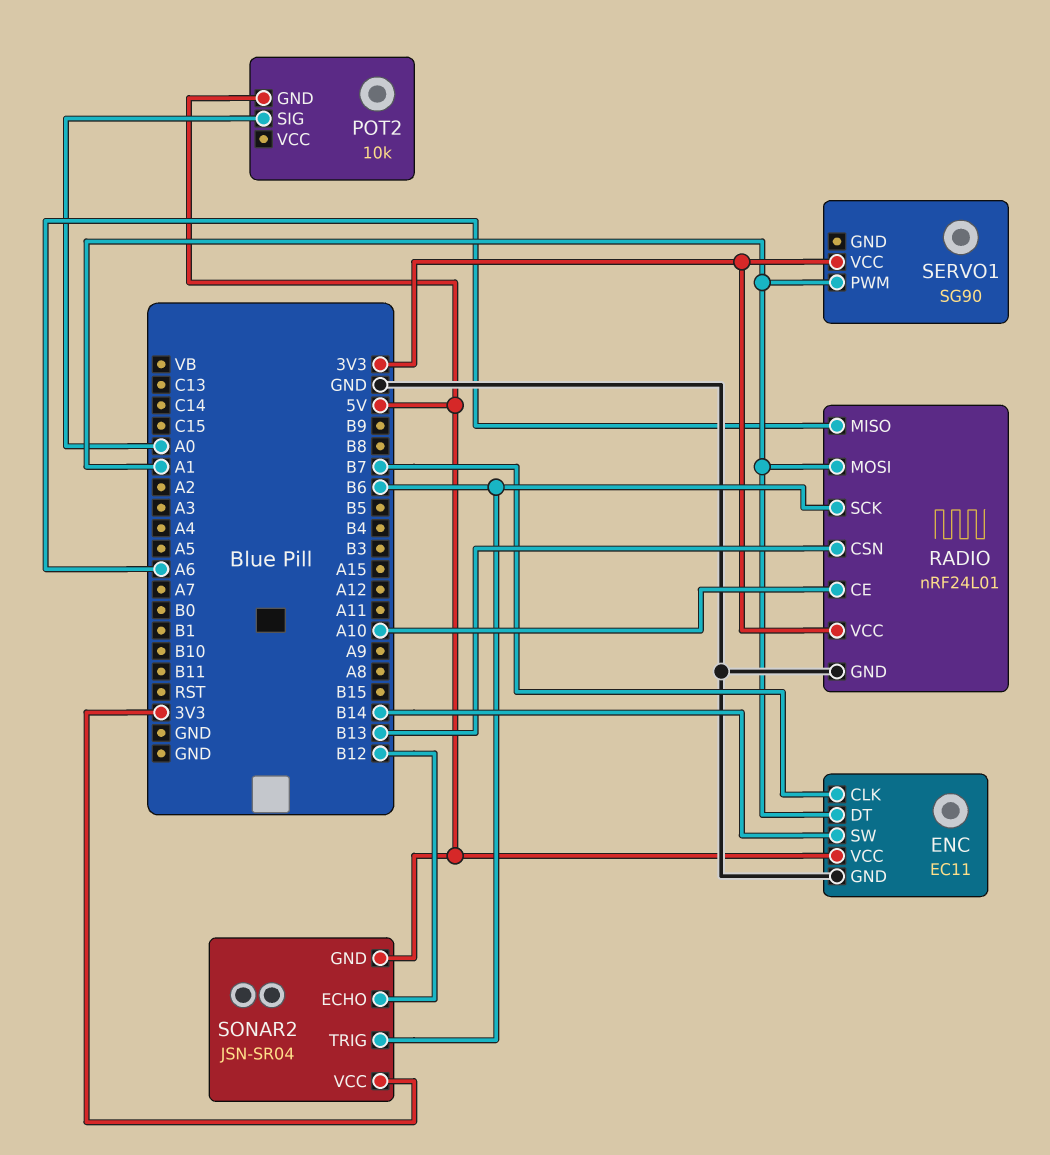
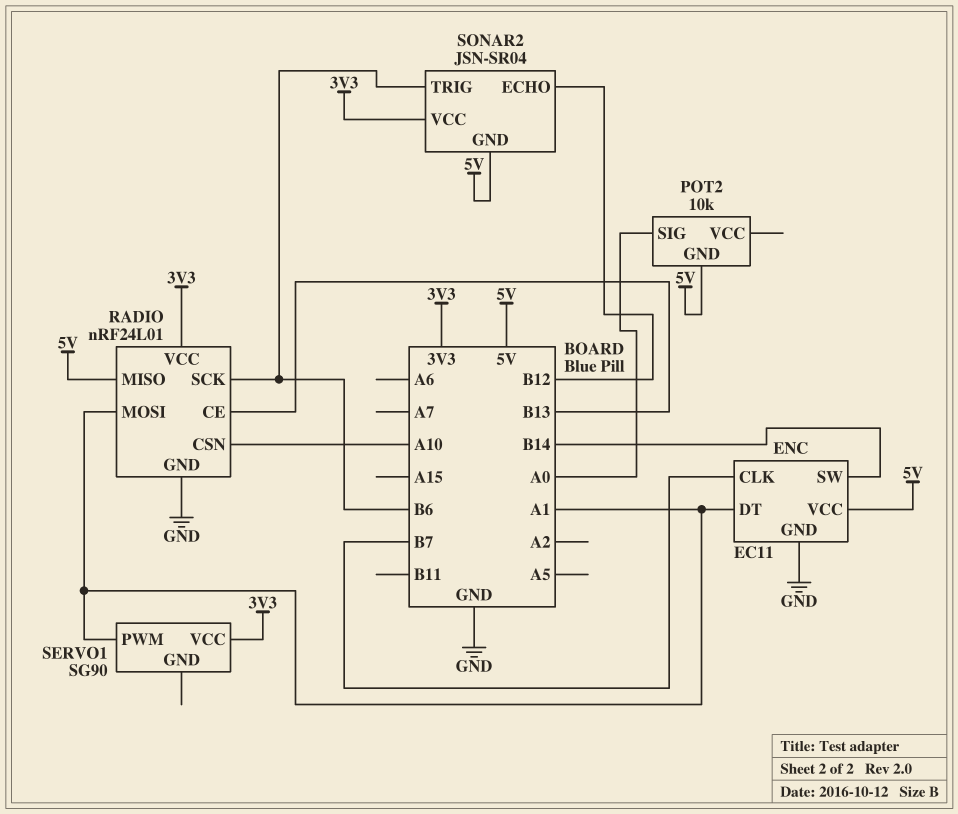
RADIO pin CE: A10 -> B13
RADIO pin CSN: B13 -> A10
RADIO pin MISO: A6 -> 5V

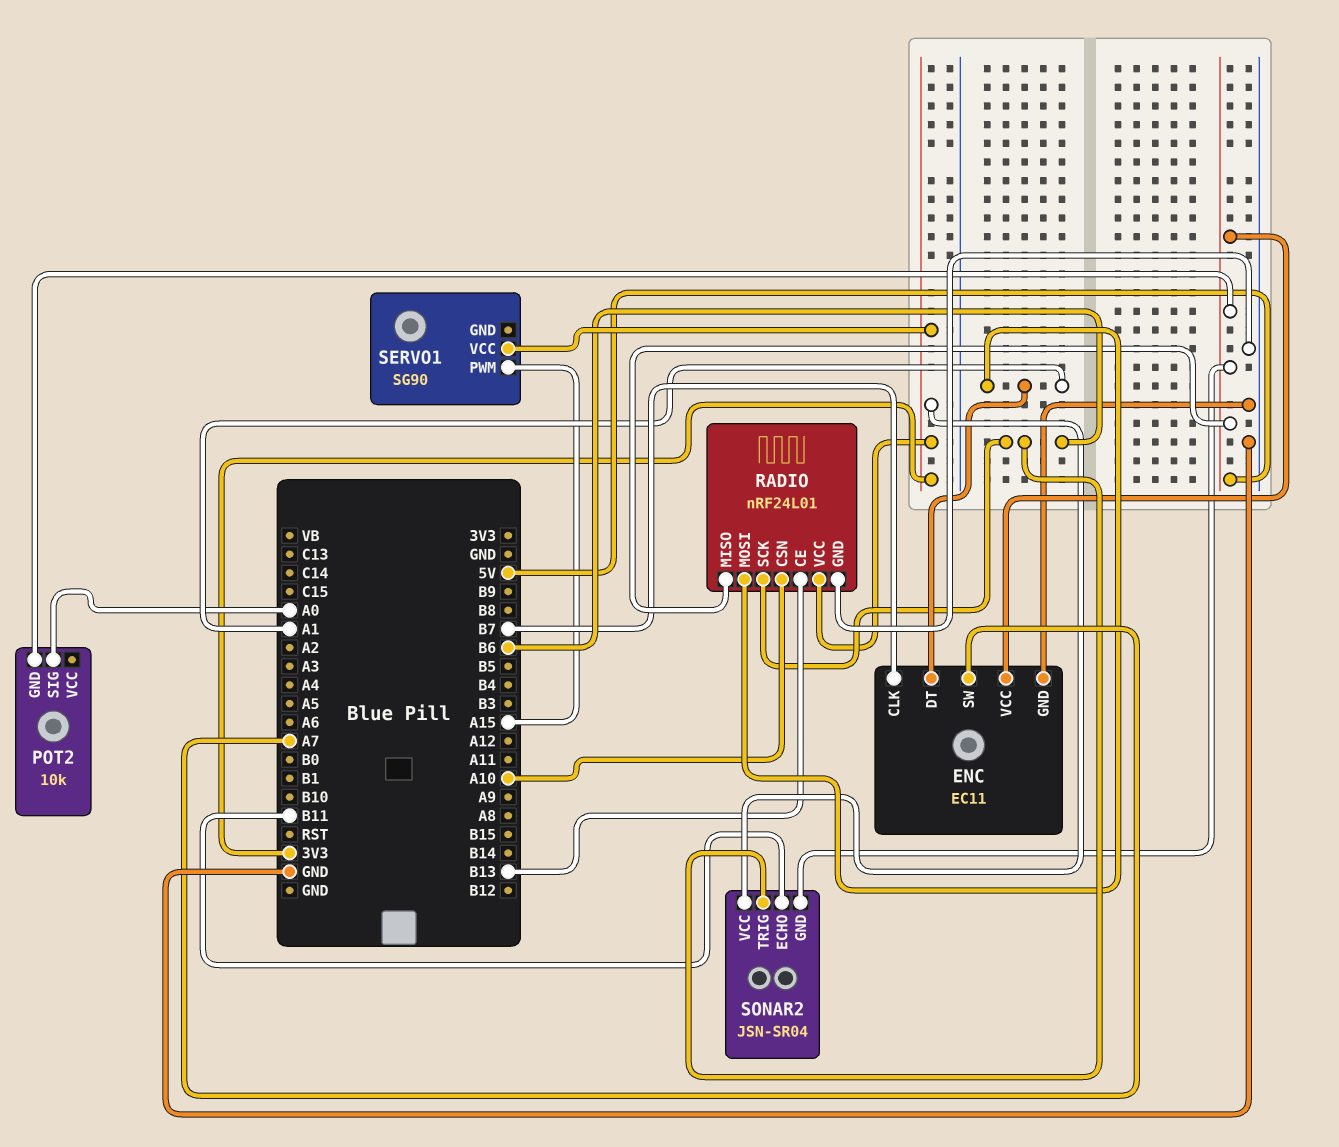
ENC pin SW: B14 -> A7
SERVO1 pin PWM: A1 -> A15
SONAR2 pin ECHO: B12 -> B11

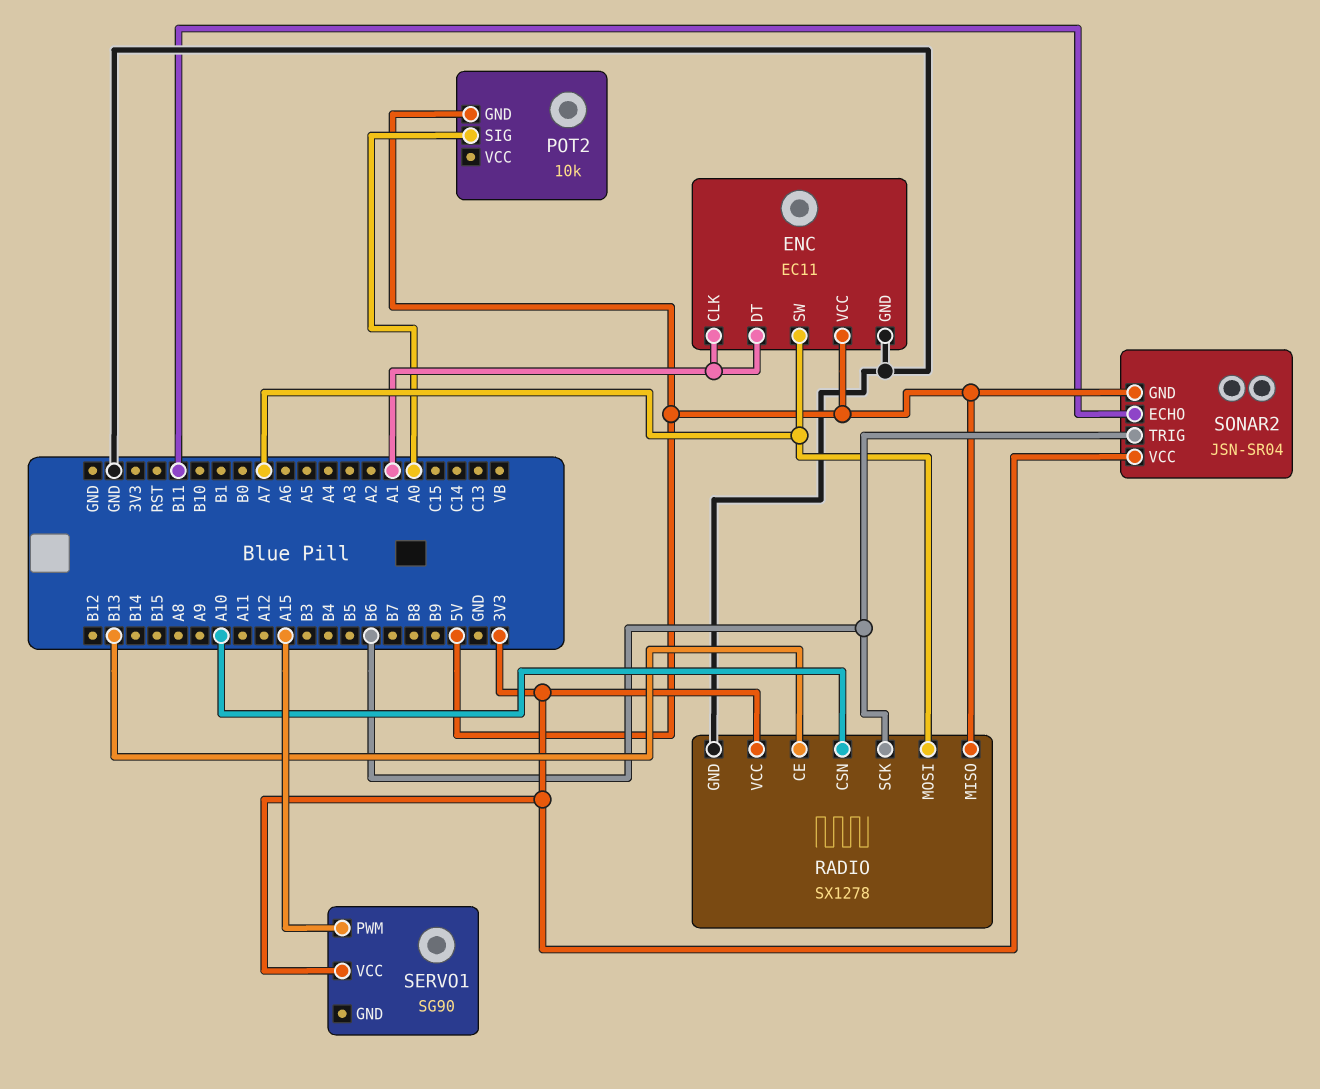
ENC pin CLK: B7 -> A1
RADIO: nRF24L01 -> SX1278
RADIO pin MOSI: A1 -> A7

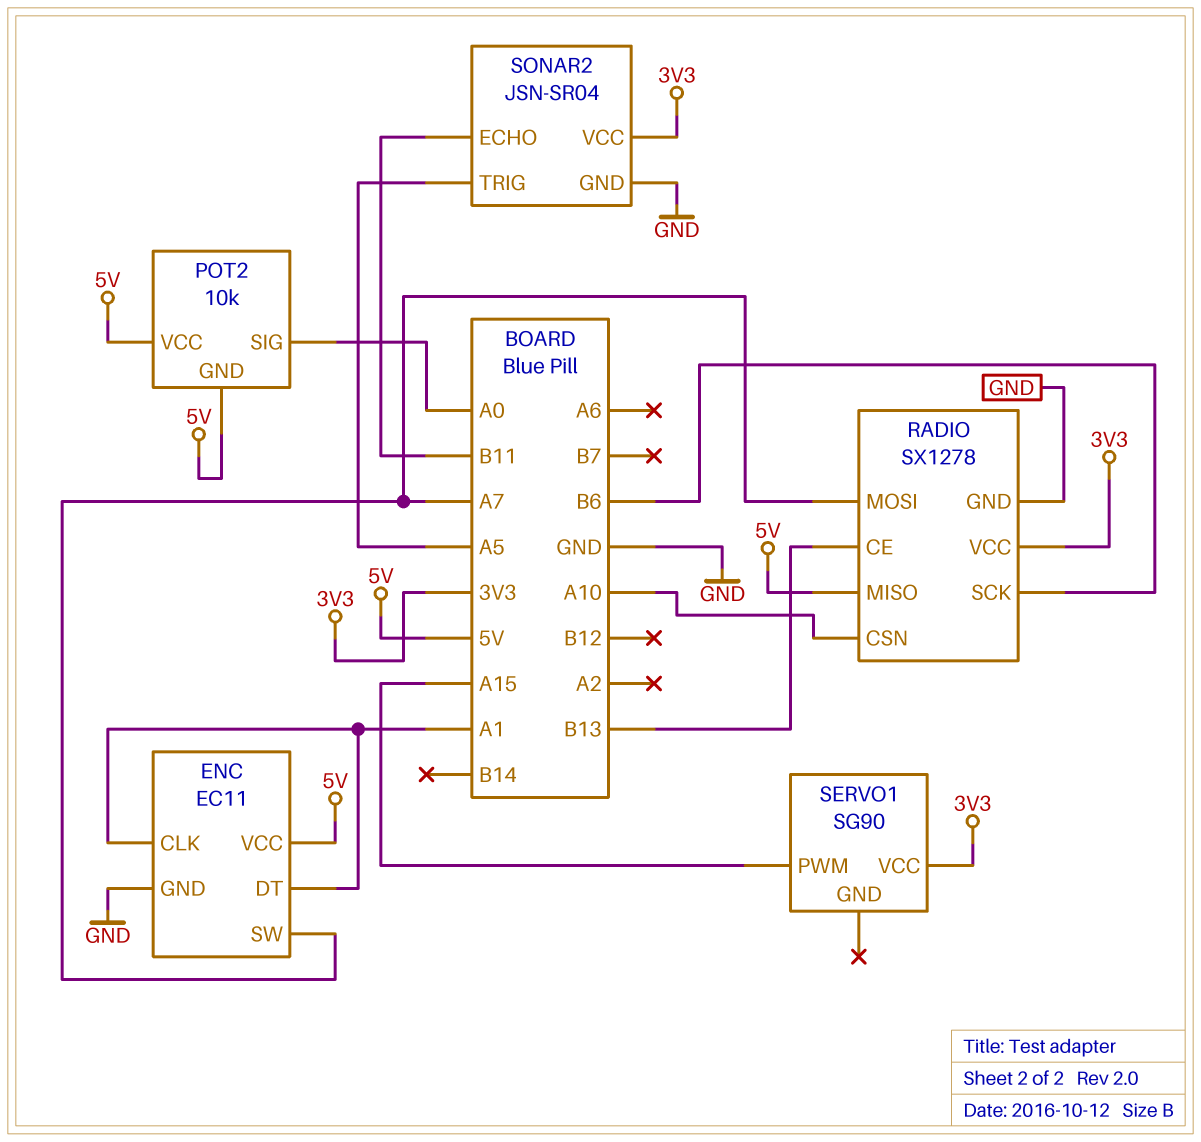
POT2 pin VCC: none -> 5V
SONAR2 pin GND: 5V -> GND
SONAR2 pin TRIG: B6 -> A5

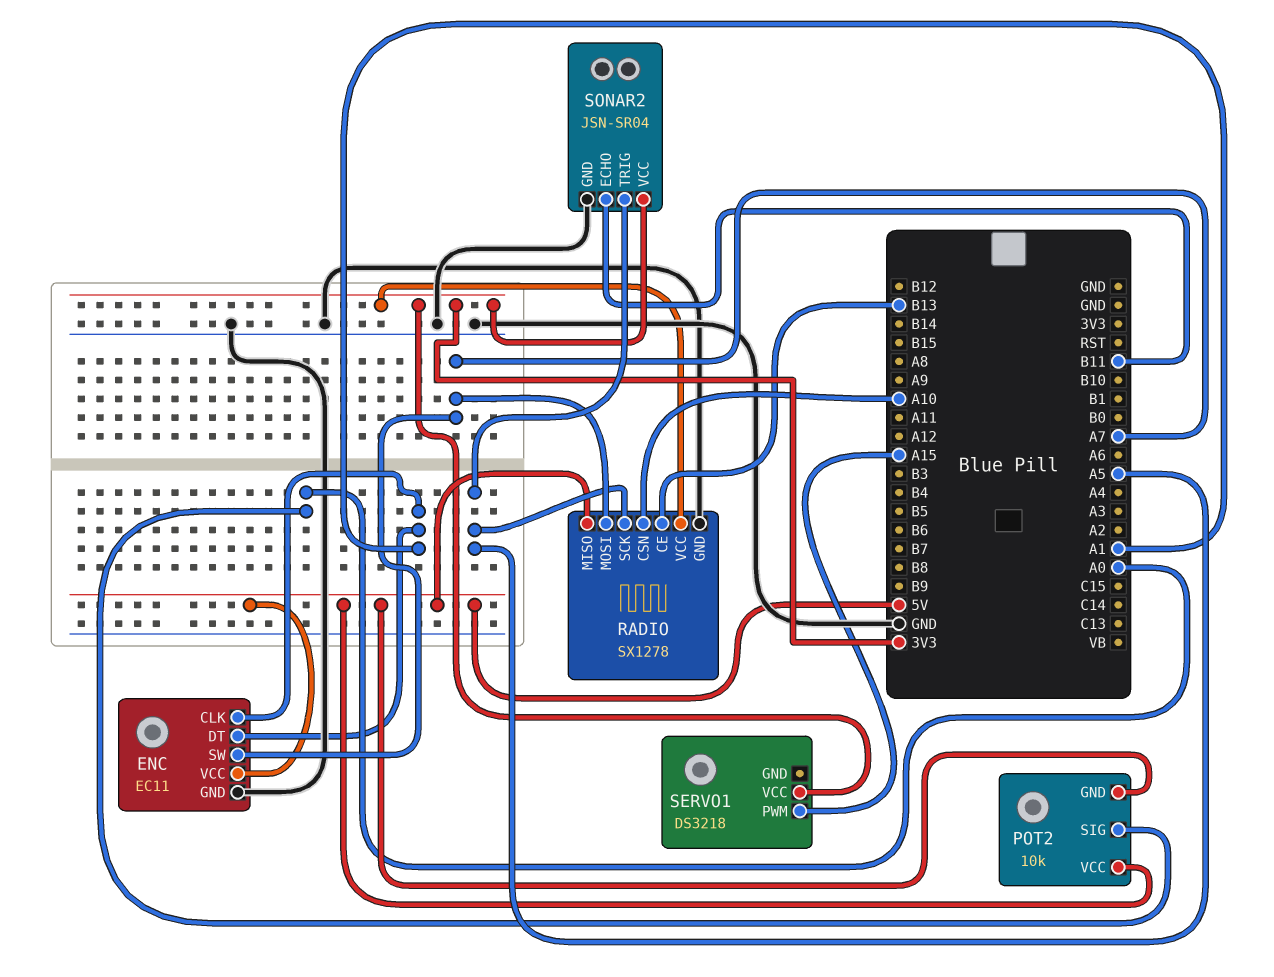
RADIO pin SCK: B6 -> A5
SERVO1: SG90 -> DS3218

